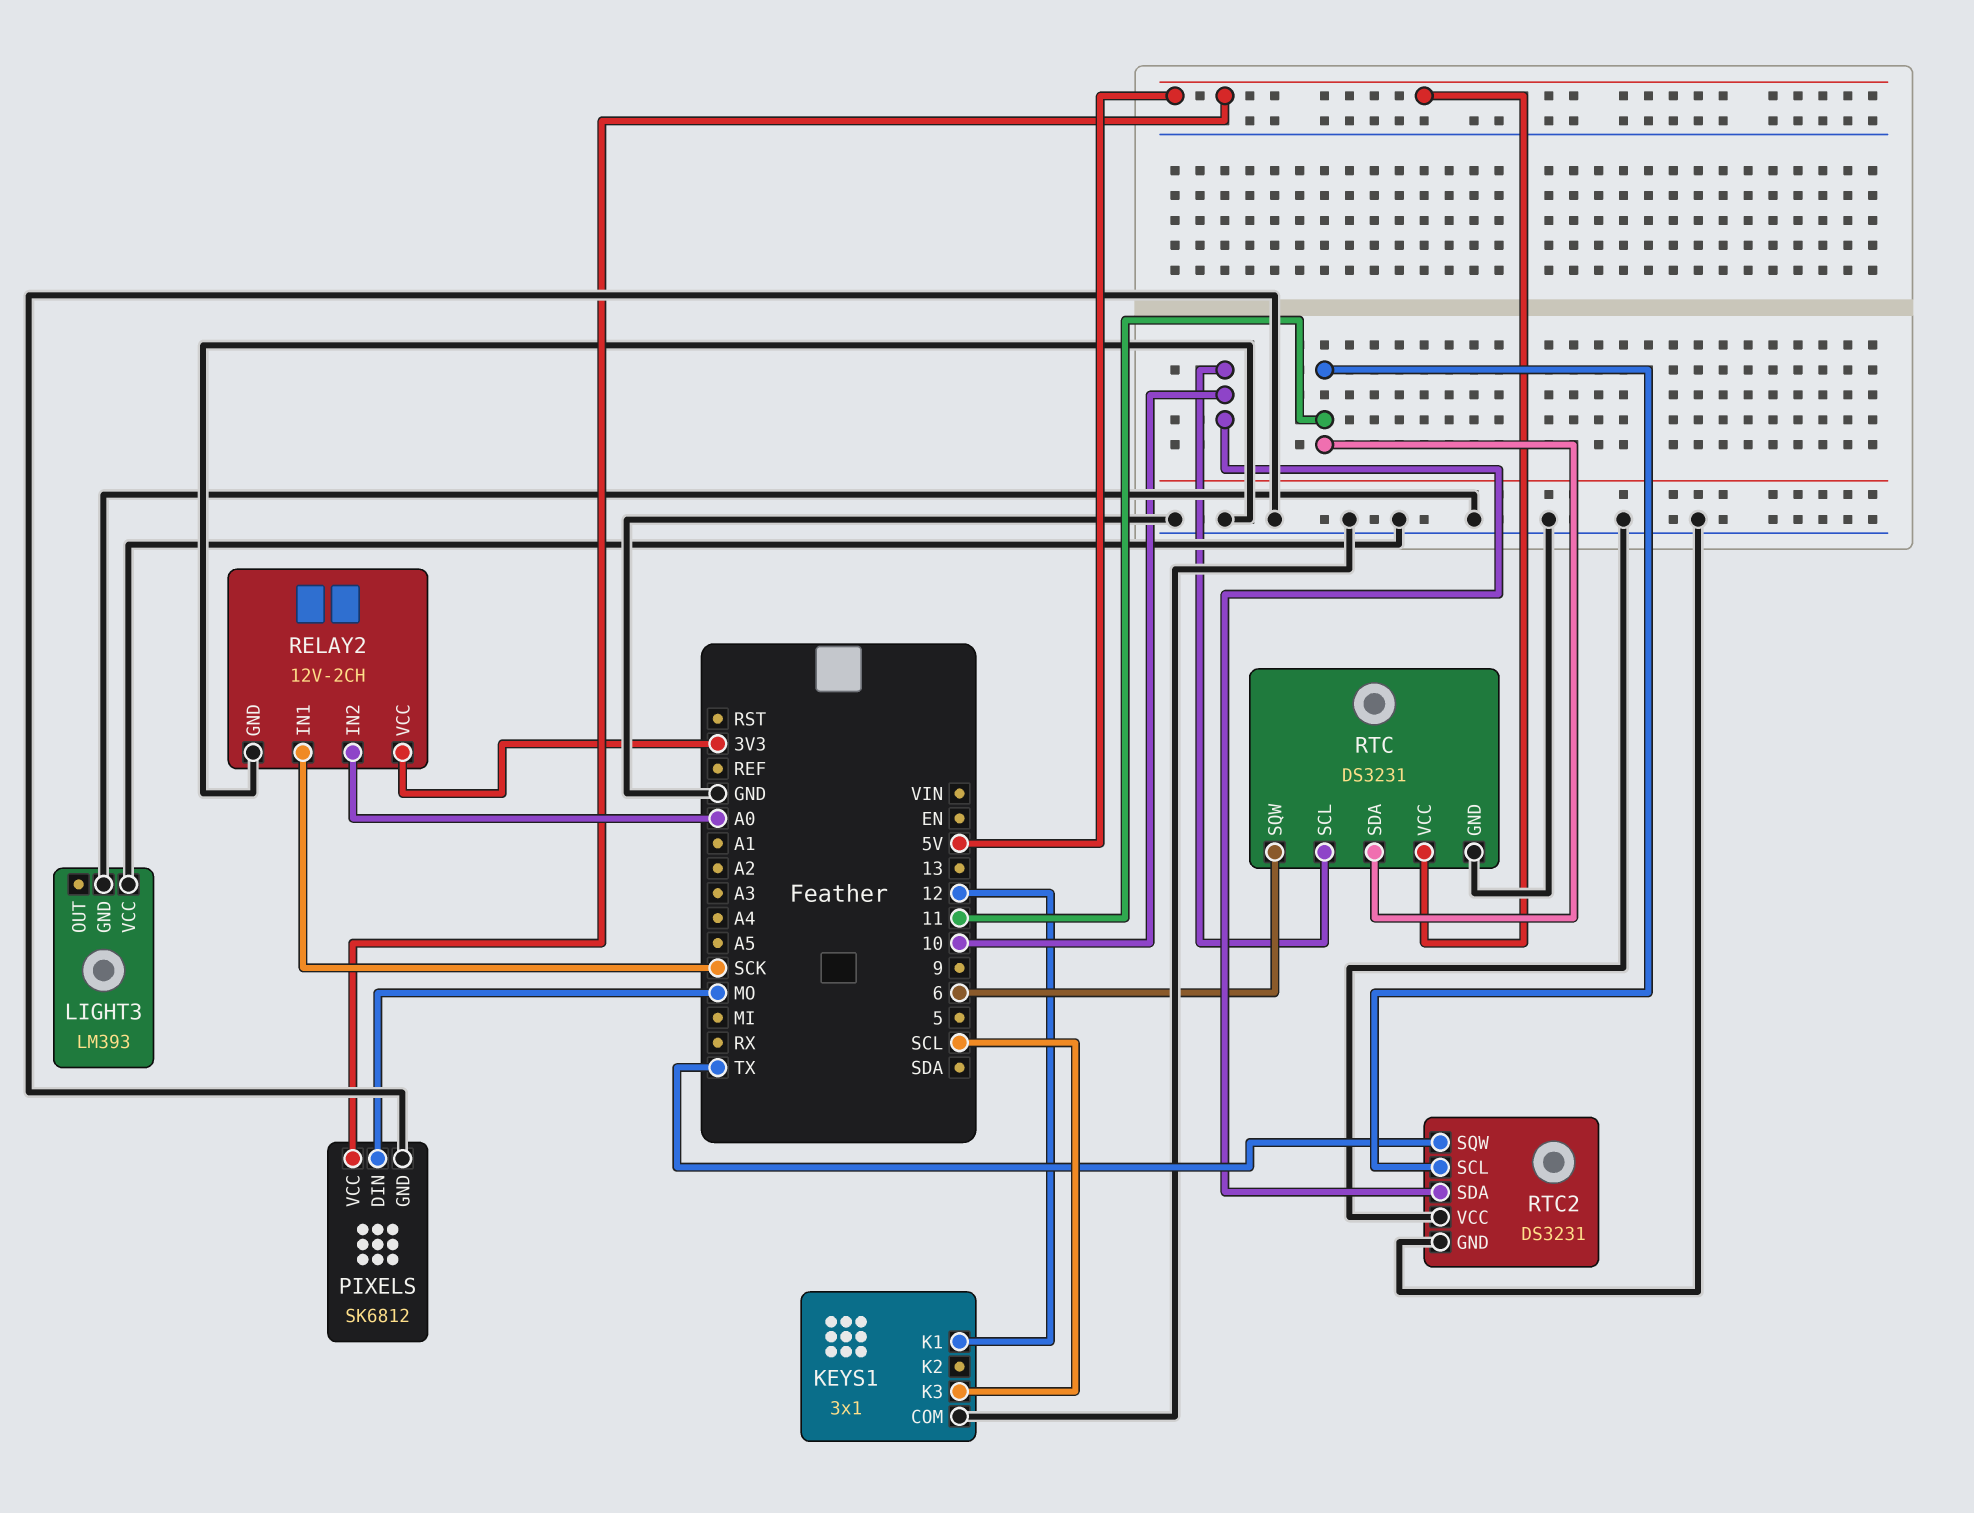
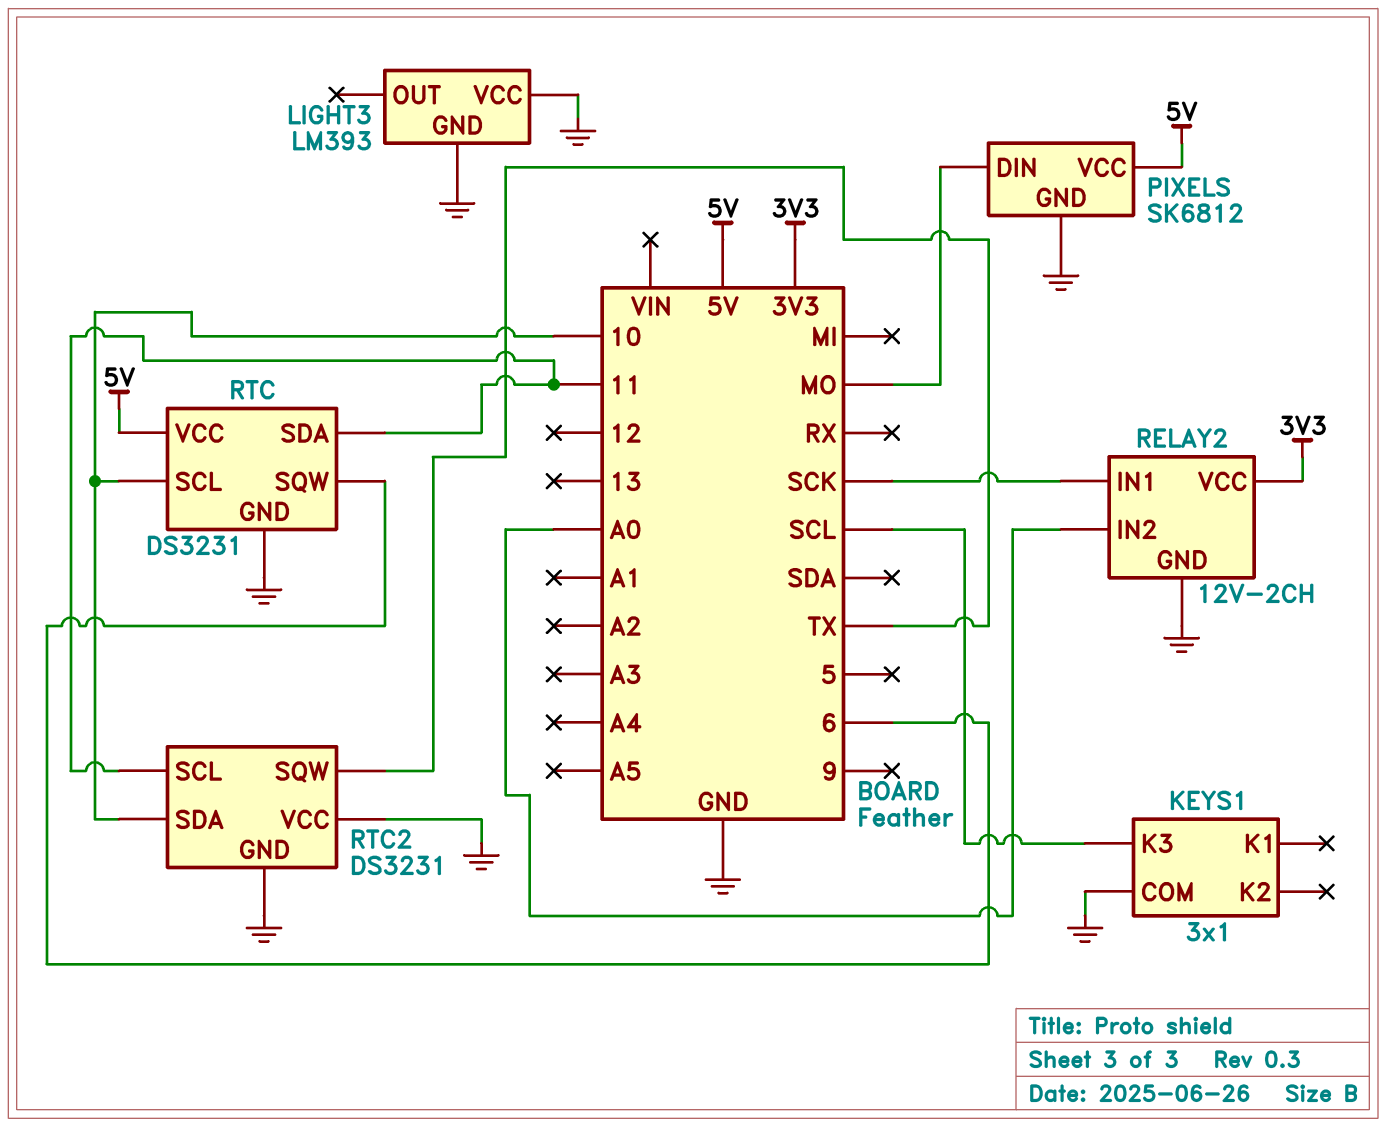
KEYS1 pin K1: 12 -> none

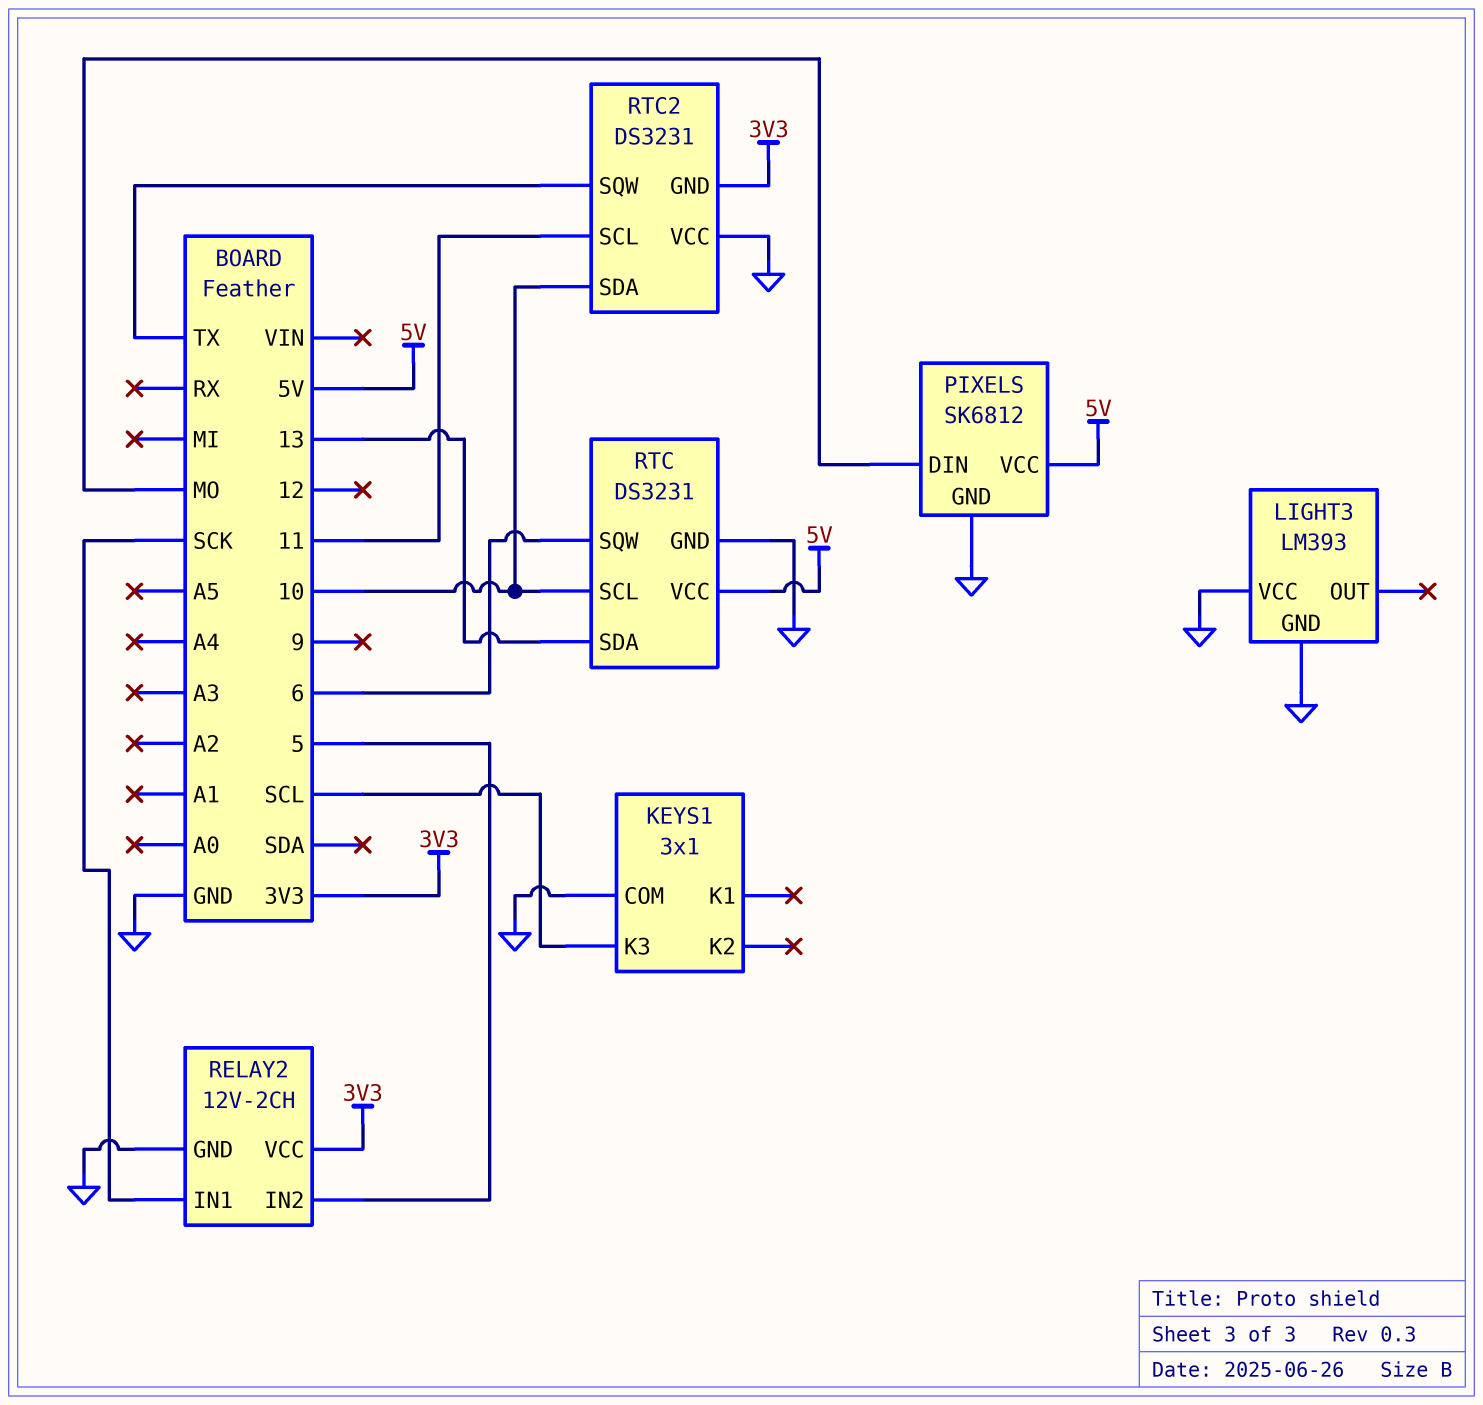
RELAY2 pin IN2: A0 -> 5
RTC pin SDA: 11 -> 13
RTC2 pin GND: GND -> 3V3

